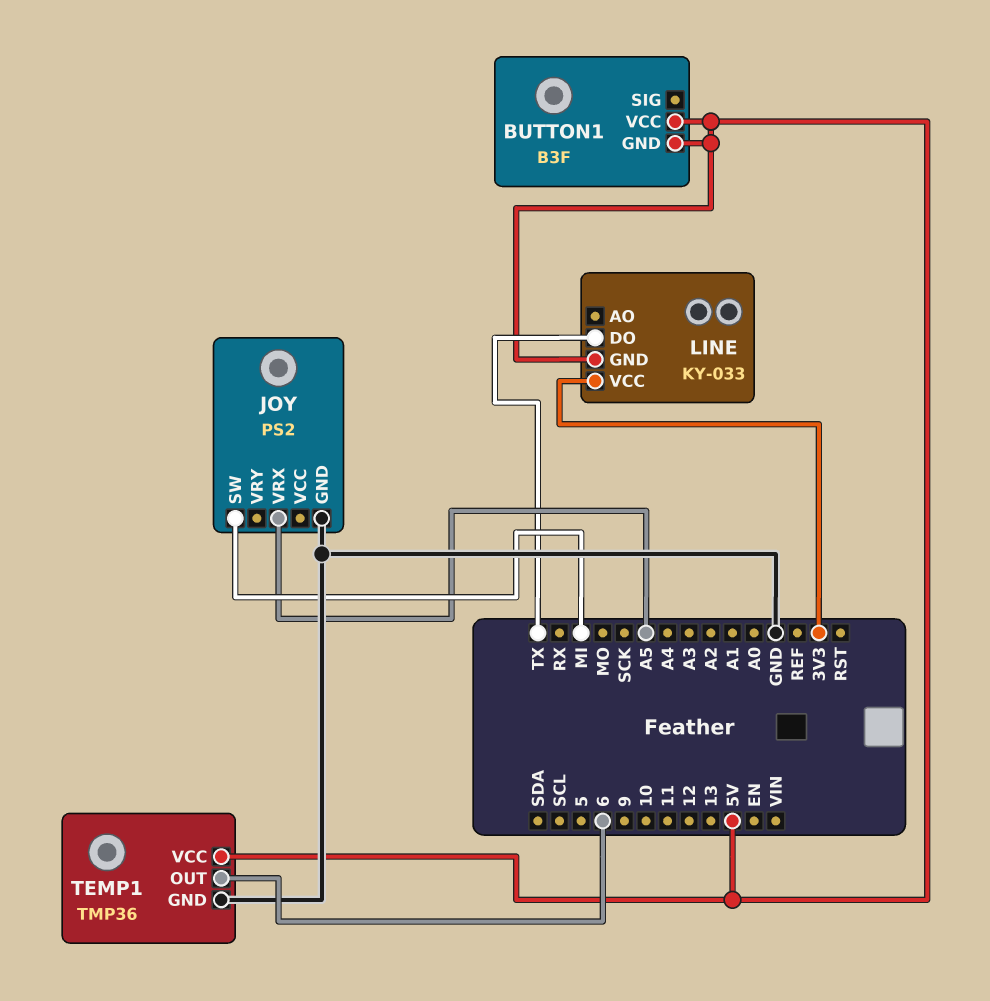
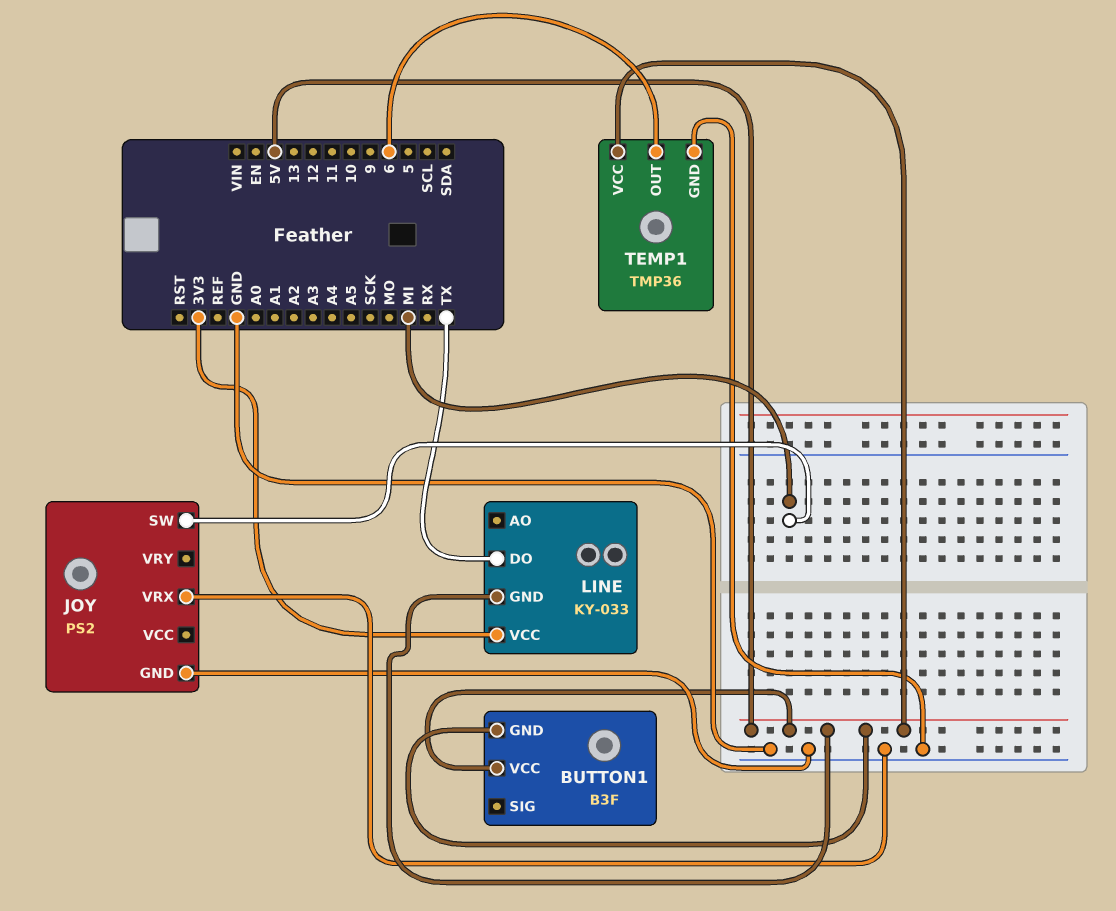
JOY pin VRX: A5 -> GND

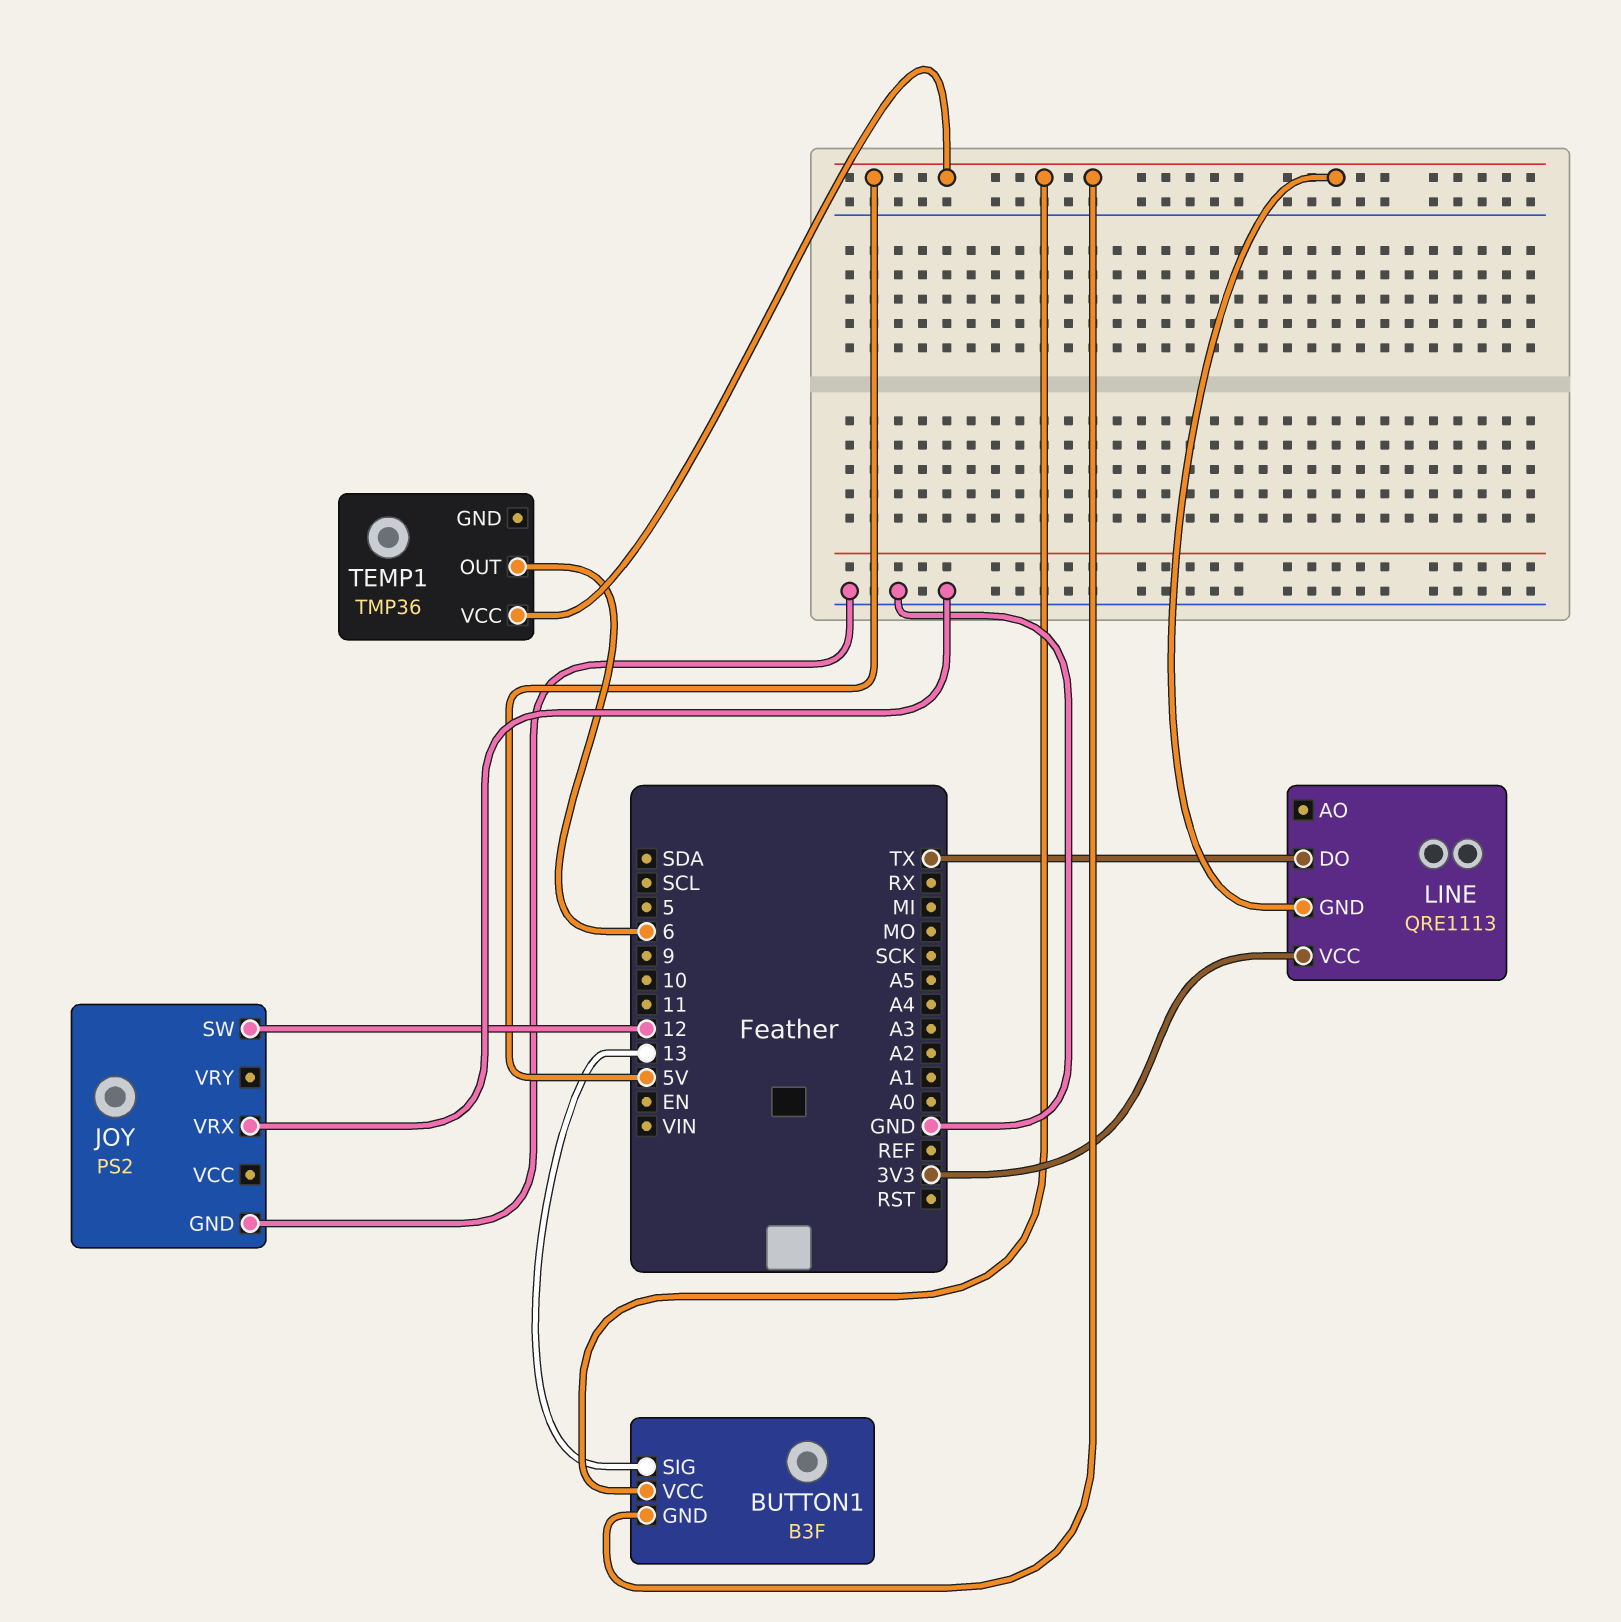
BUTTON1 pin SIG: none -> 13
JOY pin SW: MI -> 12
LINE: KY-033 -> QRE1113
TEMP1 pin GND: GND -> none

